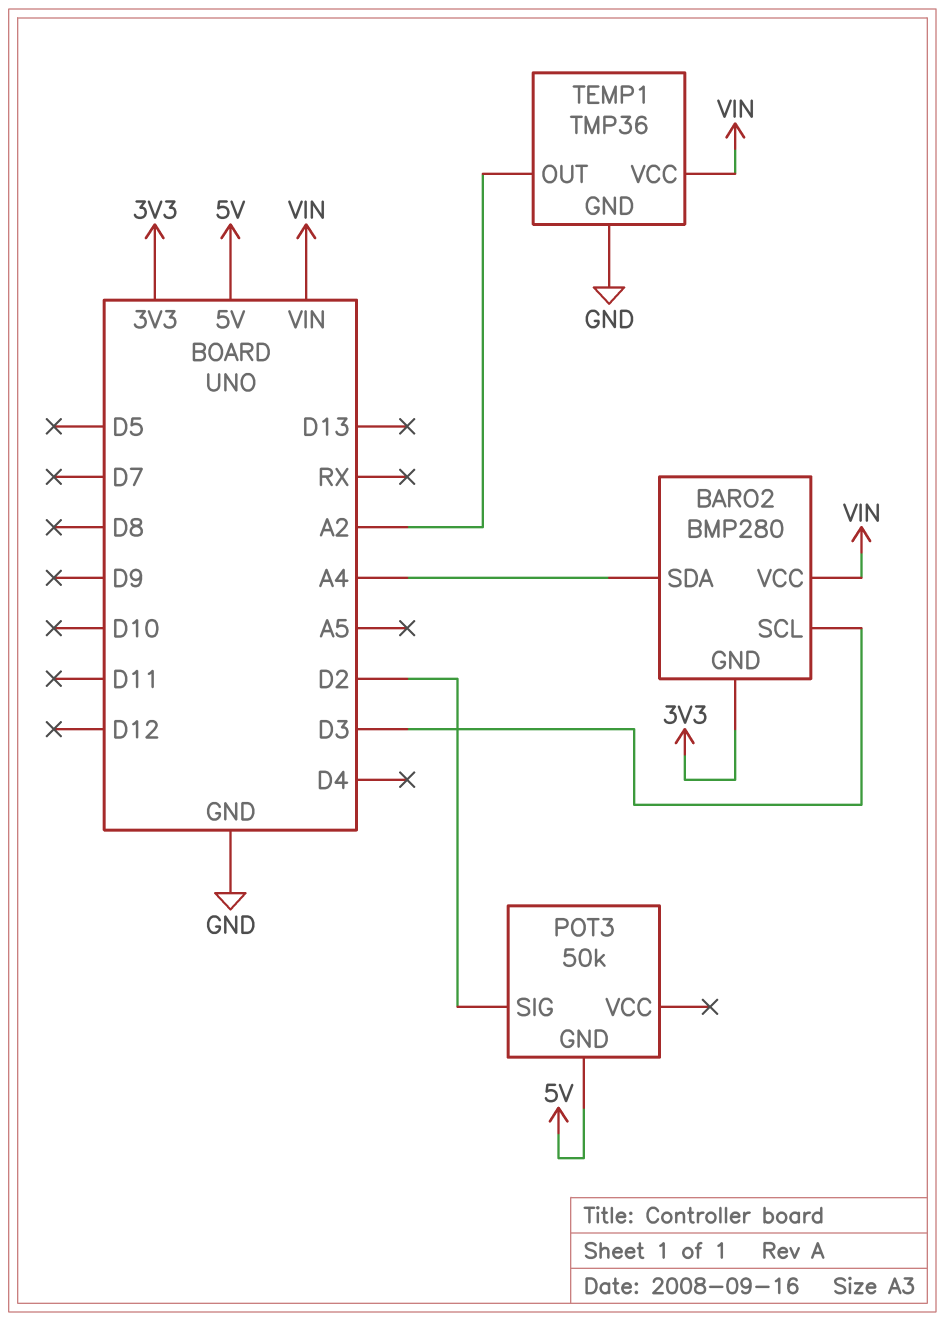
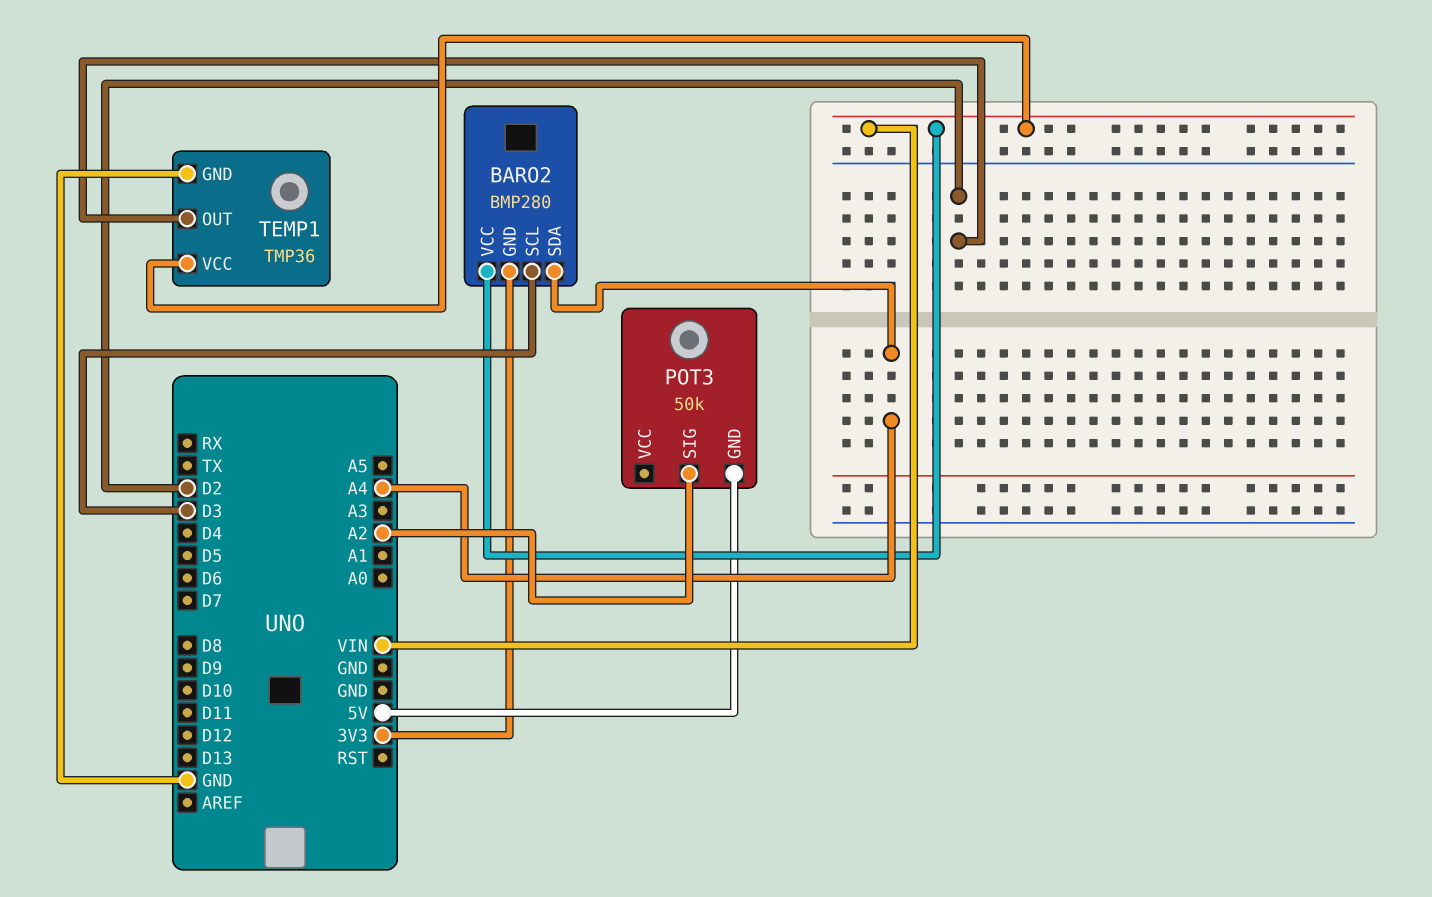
POT3 pin SIG: D2 -> A2
TEMP1 pin OUT: A2 -> D2

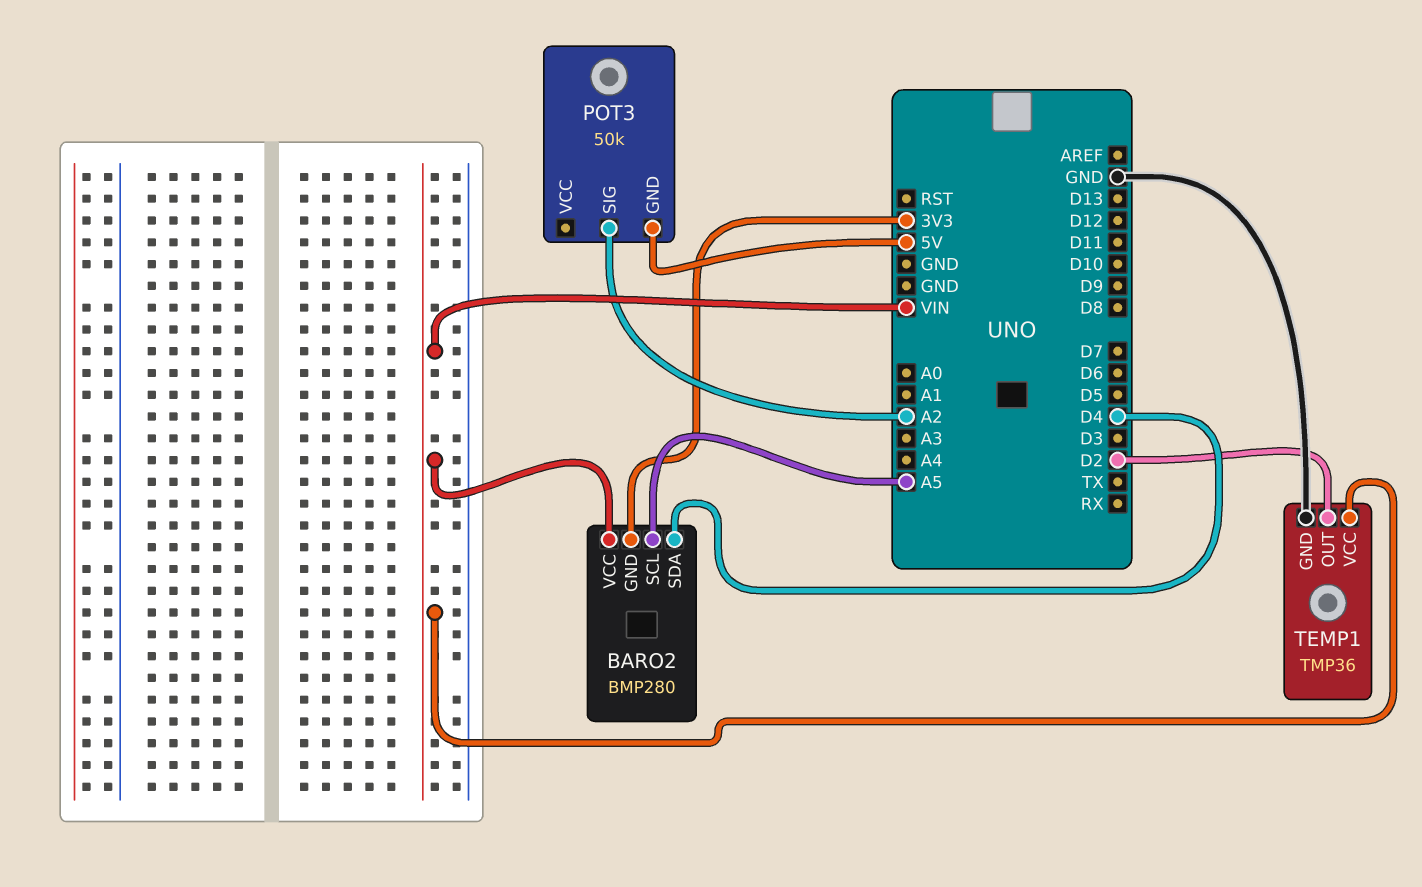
BARO2 pin SCL: D3 -> A5
BARO2 pin SDA: A4 -> D4

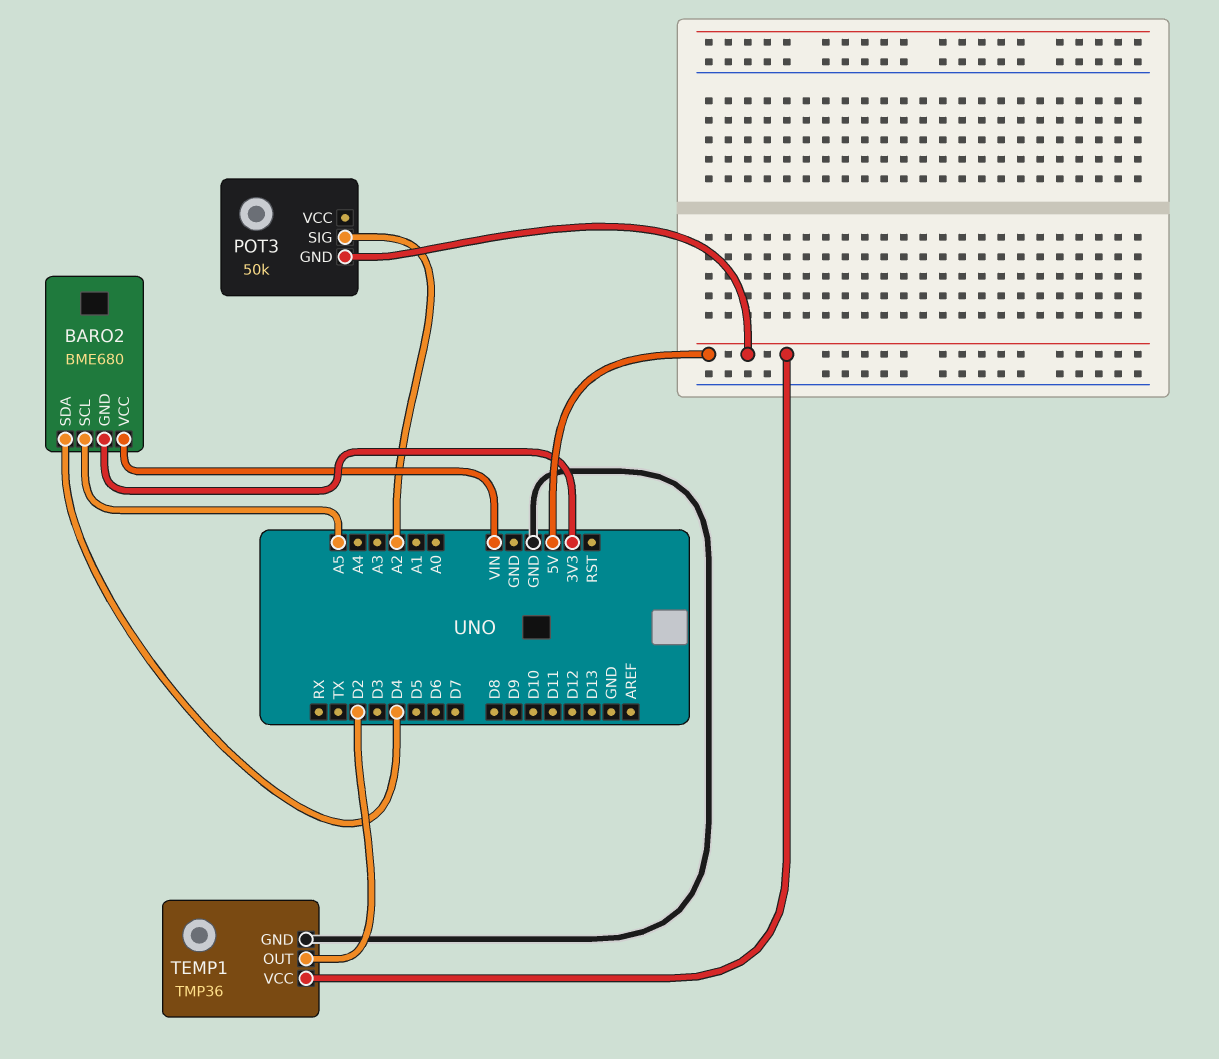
BARO2: BMP280 -> BME680
TEMP1 pin VCC: VIN -> 5V

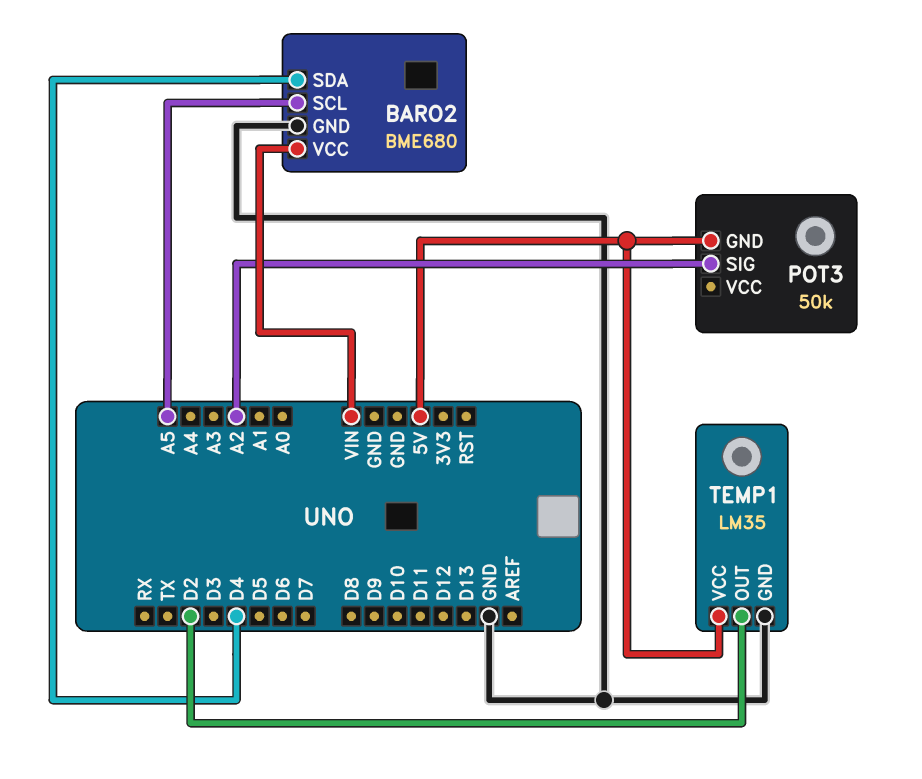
BARO2 pin GND: 3V3 -> GND
TEMP1: TMP36 -> LM35

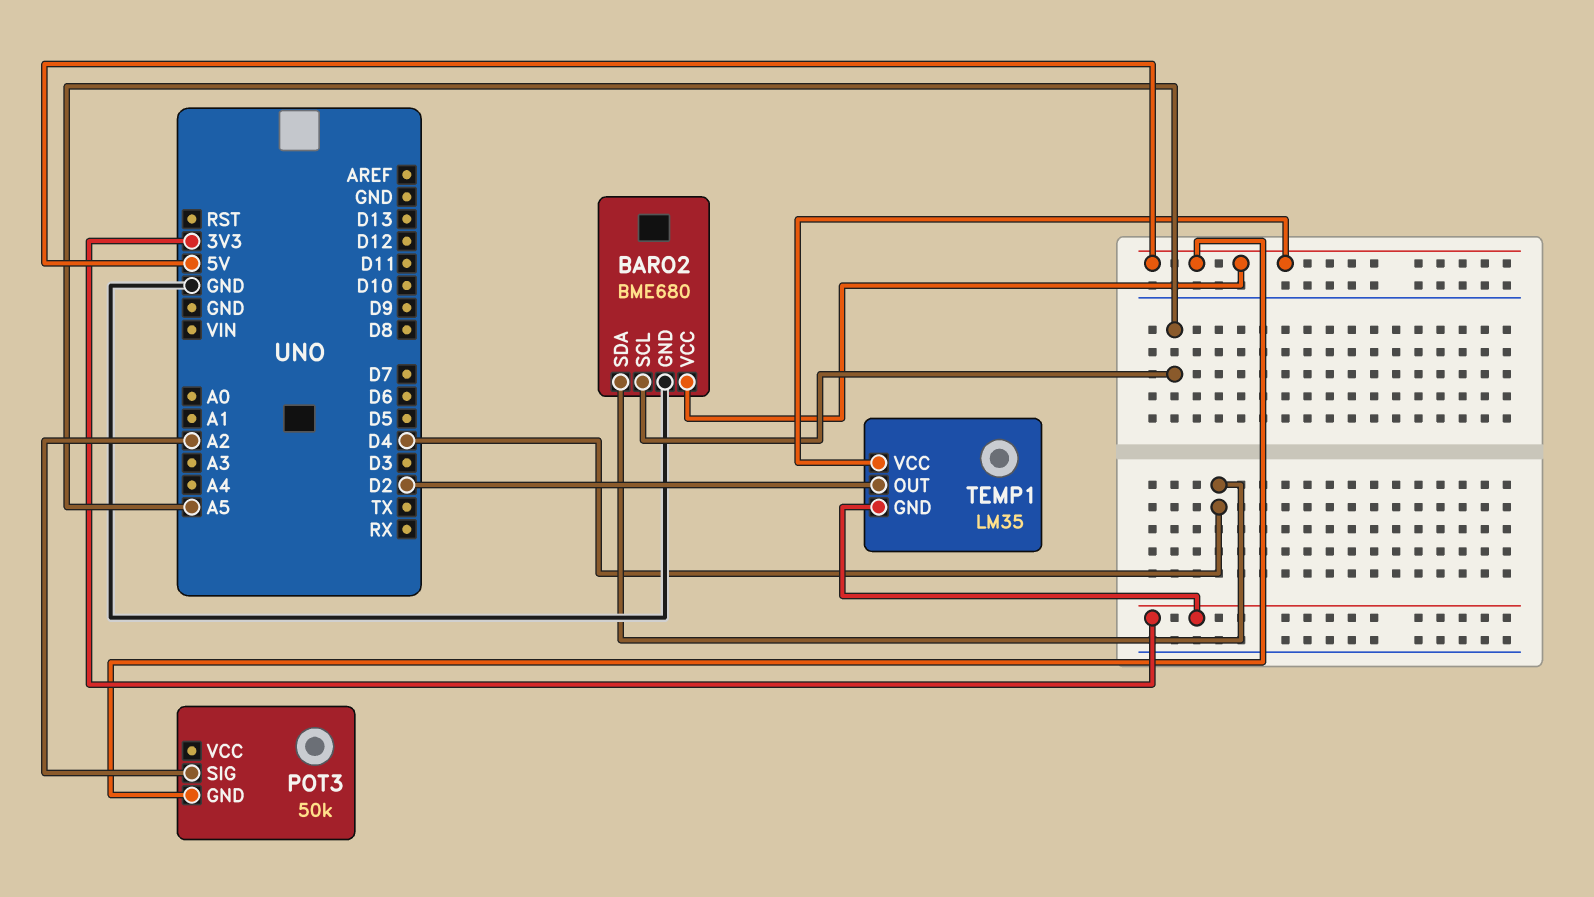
BARO2 pin VCC: VIN -> 5V
TEMP1 pin GND: GND -> 3V3

